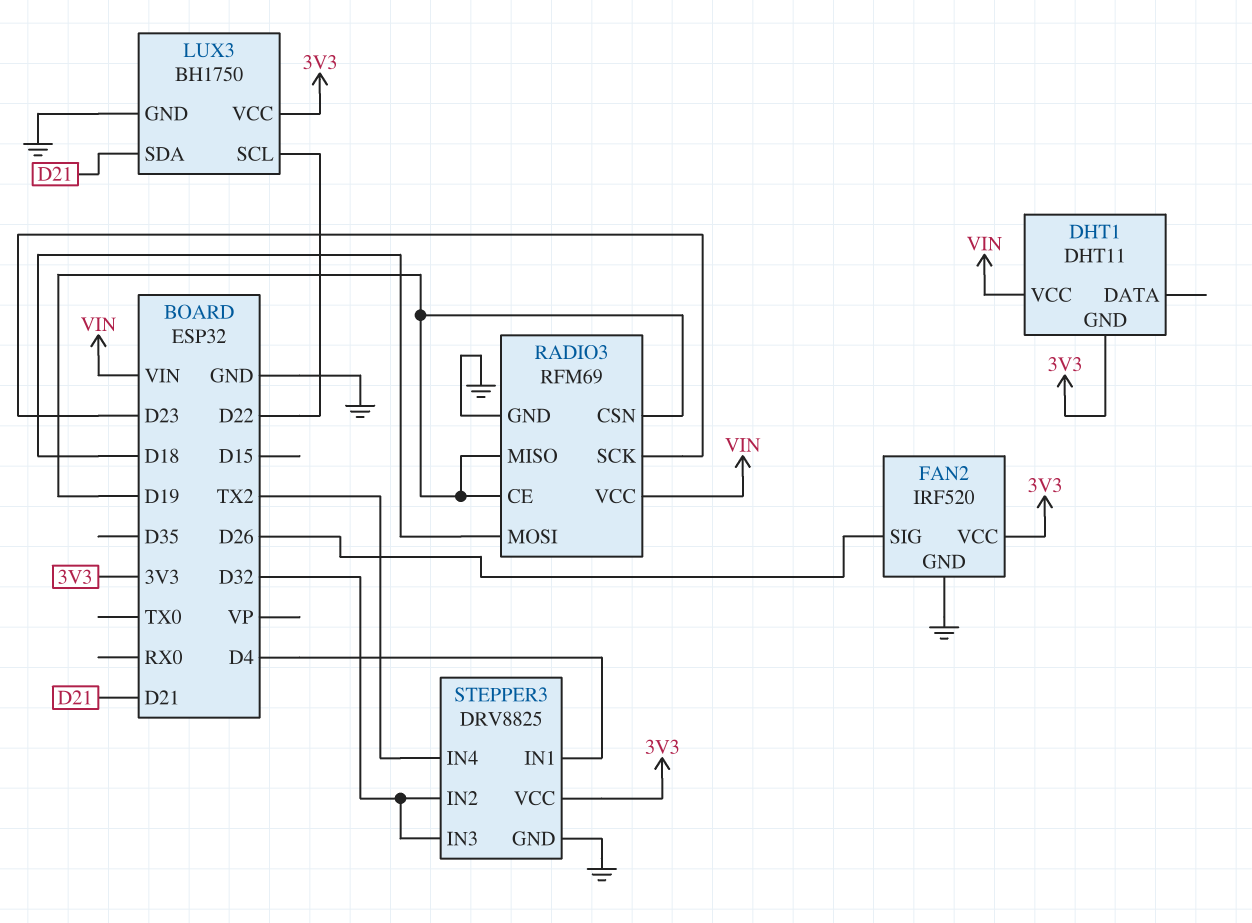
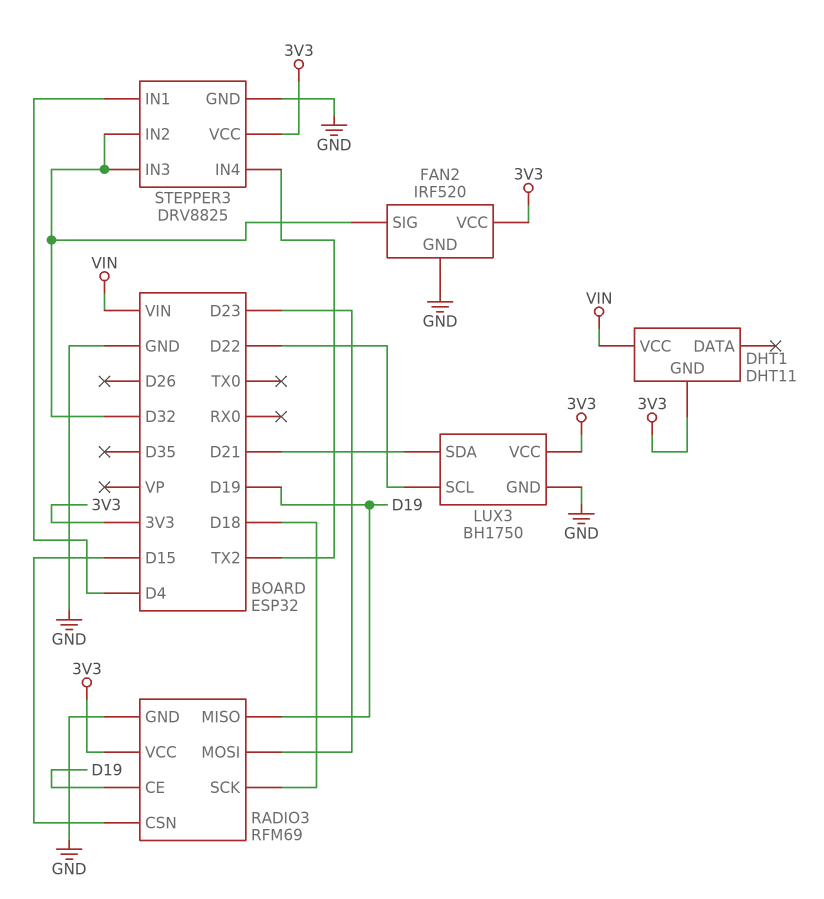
FAN2 pin SIG: D26 -> D32
RADIO3 pin CSN: D19 -> D15
RADIO3 pin MOSI: D18 -> D23
RADIO3 pin SCK: D23 -> D18
RADIO3 pin VCC: VIN -> 3V3

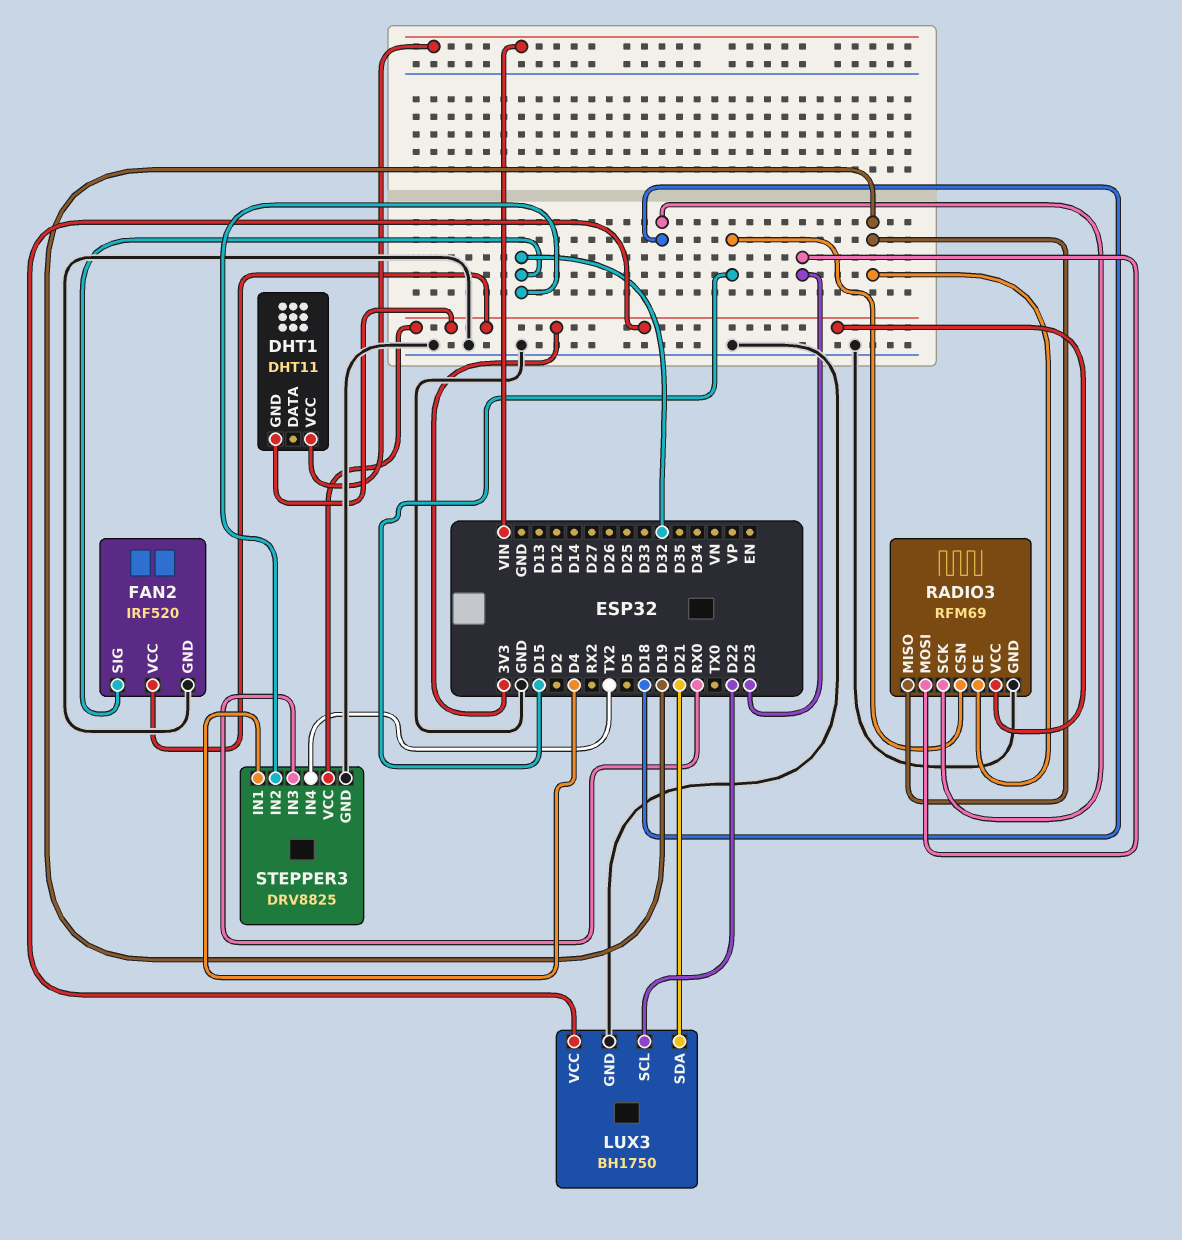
STEPPER3 pin IN3: D32 -> RX0

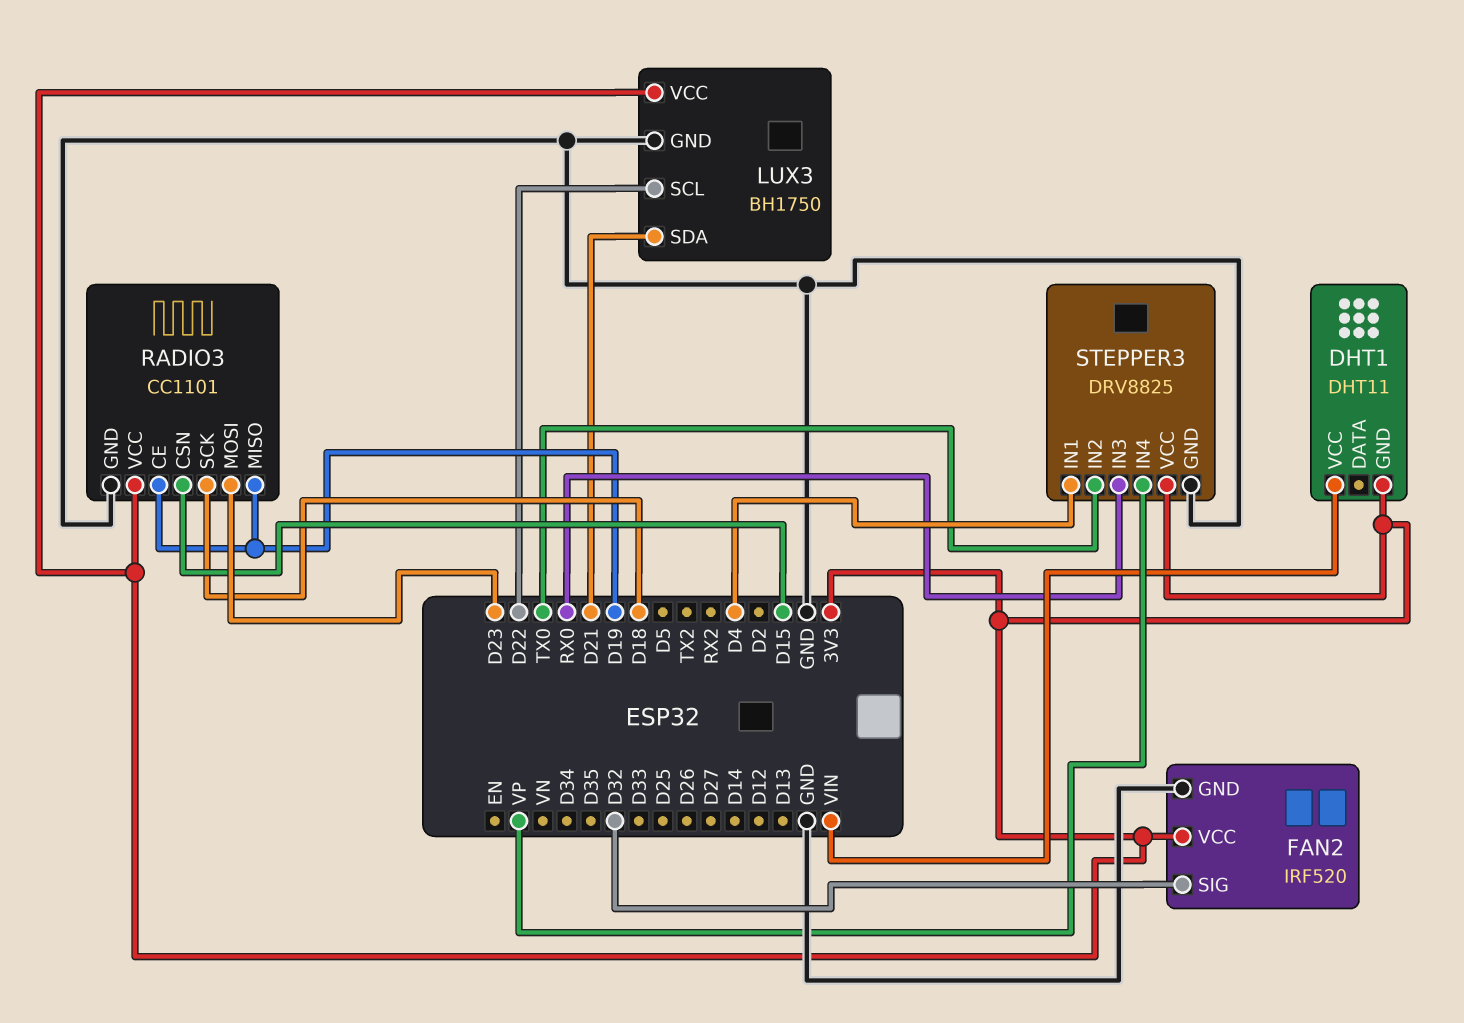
RADIO3: RFM69 -> CC1101
STEPPER3 pin IN2: D32 -> TX0
STEPPER3 pin IN4: TX2 -> VP

